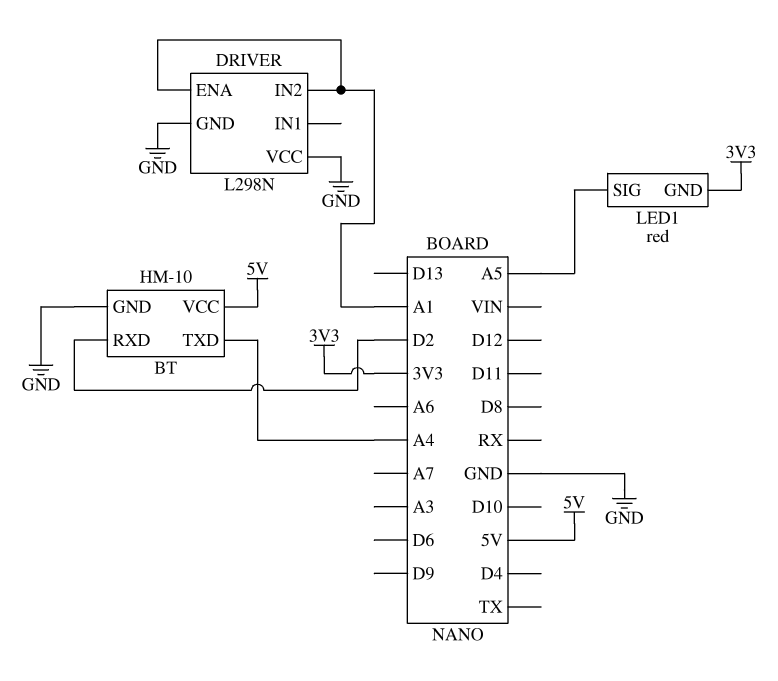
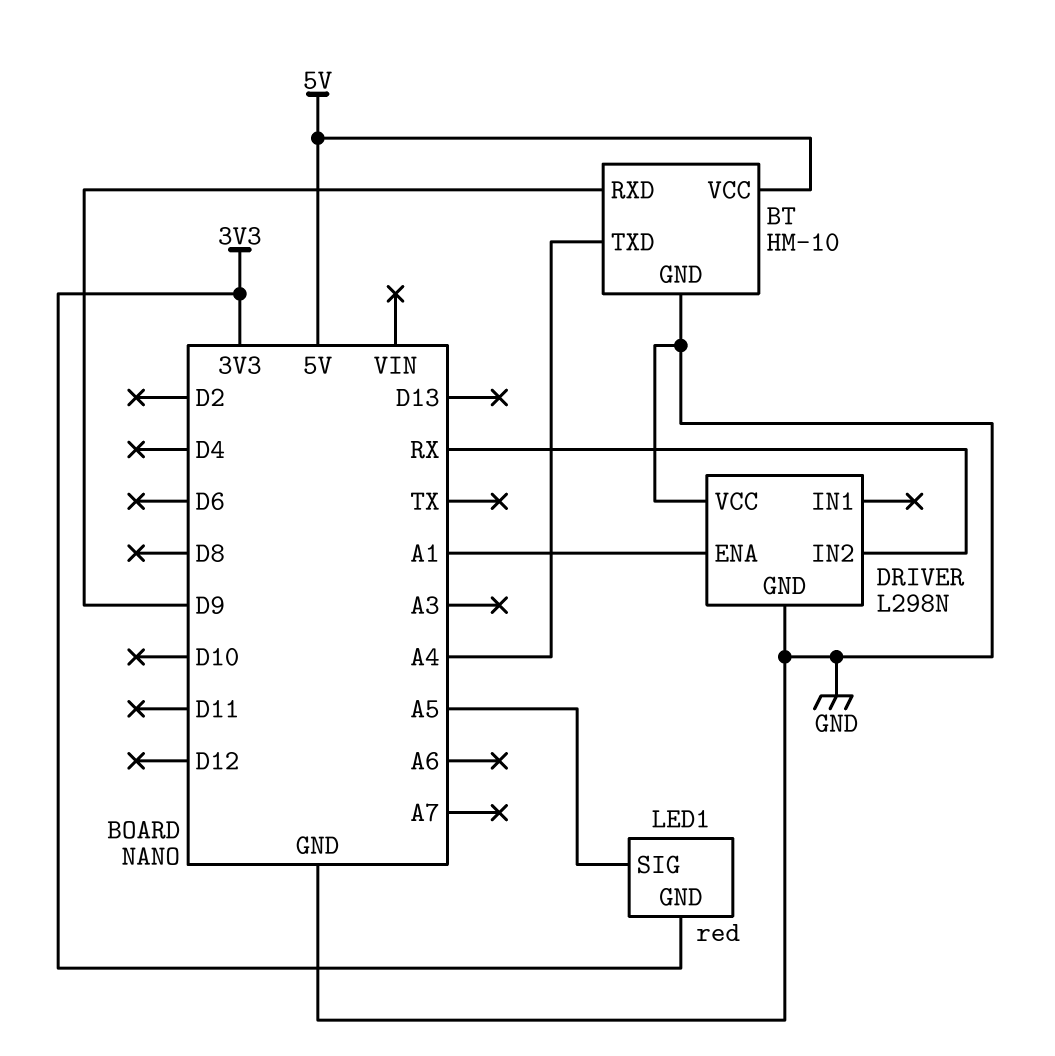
BT pin RXD: D2 -> D9
DRIVER pin IN2: A1 -> RX

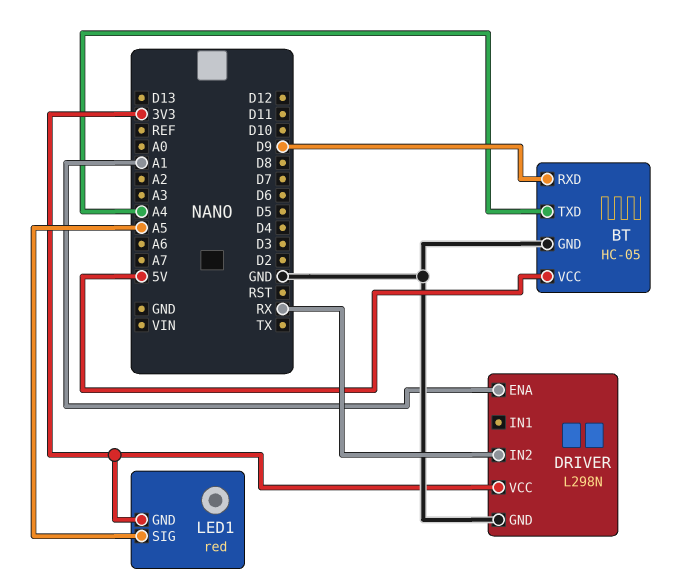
BT: HM-10 -> HC-05
DRIVER pin VCC: GND -> 3V3

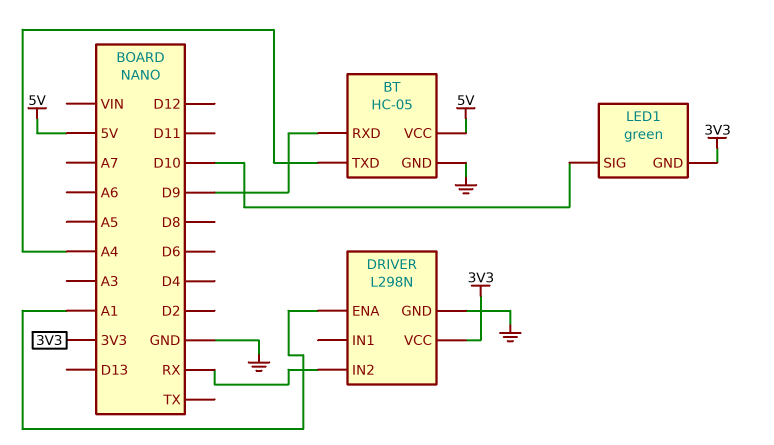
LED1: red -> green
LED1 pin SIG: A5 -> D10

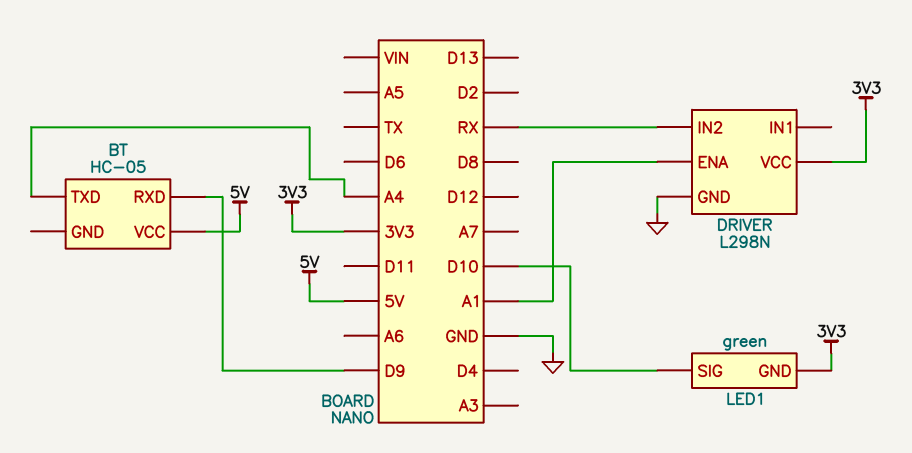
BT pin GND: GND -> none

